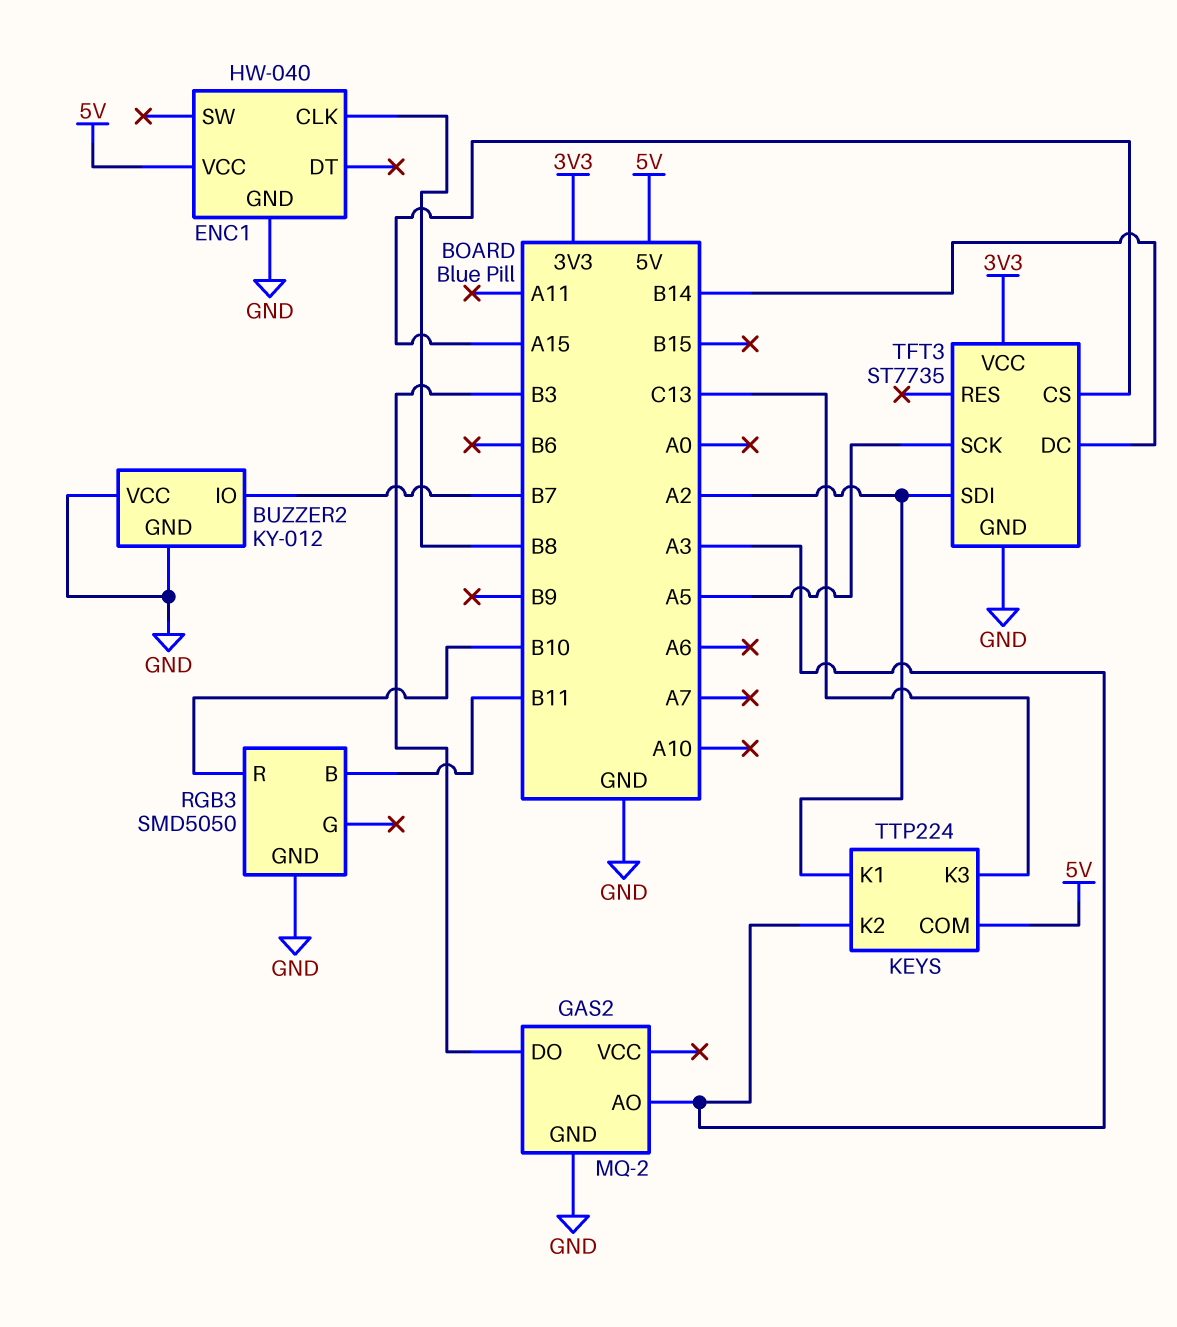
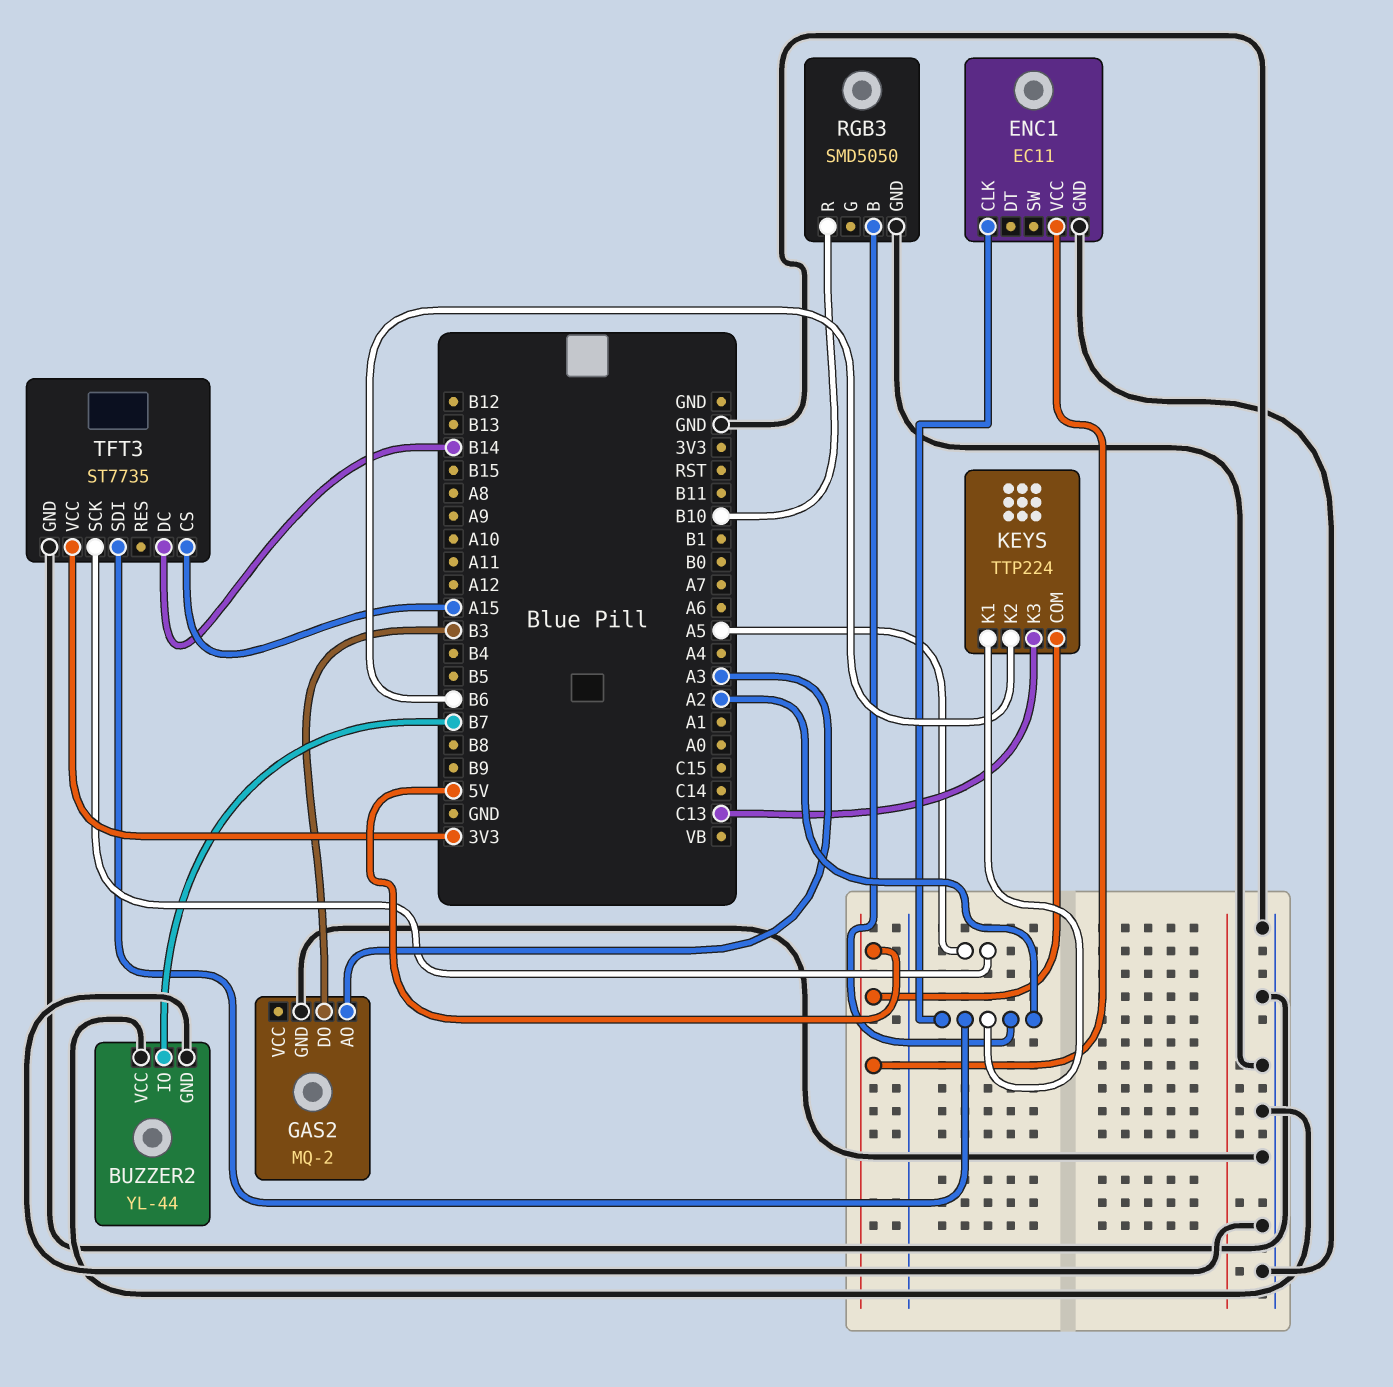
BUZZER2: KY-012 -> YL-44
ENC1: HW-040 -> EC11
ENC1 pin CLK: B8 -> A2
KEYS pin K2: A3 -> B6
RGB3 pin B: B11 -> A2

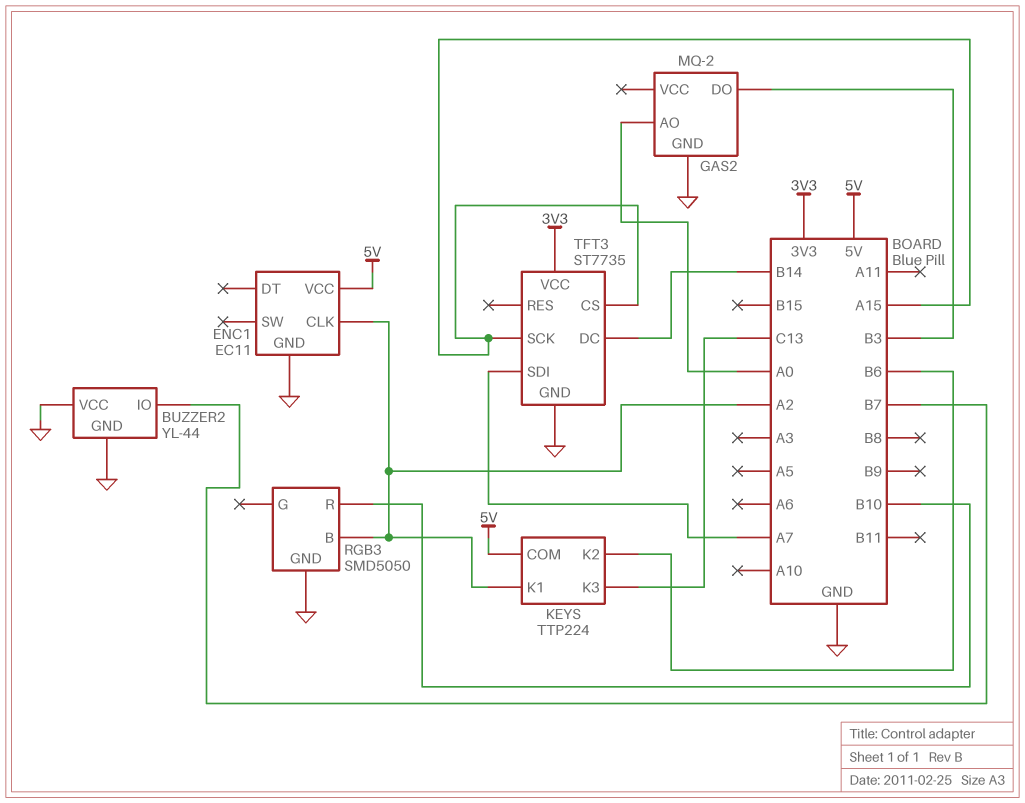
GAS2 pin AO: A3 -> A0
TFT3 pin SCK: A5 -> A15
TFT3 pin SDI: A2 -> A7

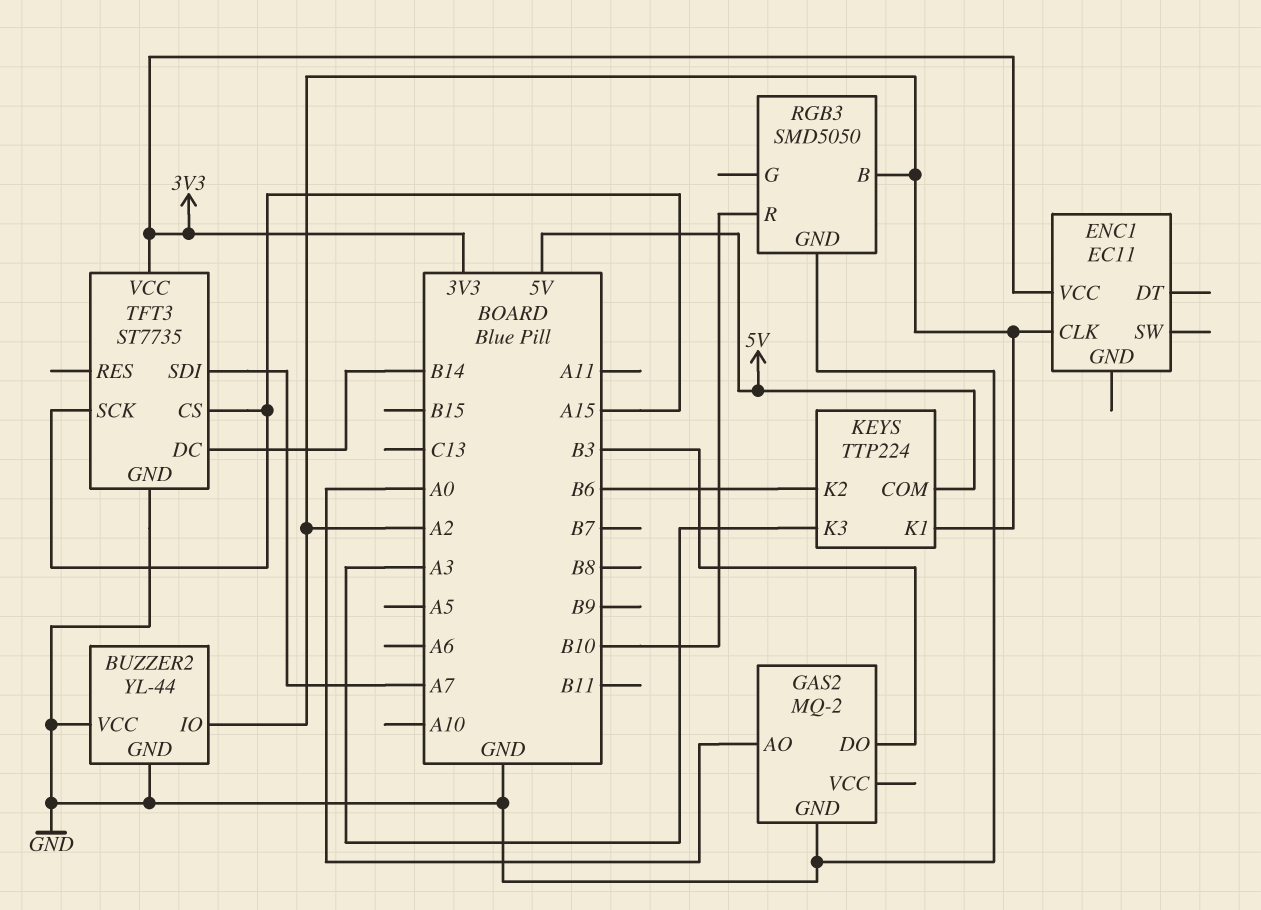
BUZZER2 pin IO: B7 -> A2
ENC1 pin GND: GND -> none
ENC1 pin VCC: 5V -> 3V3
KEYS pin K3: C13 -> A3

